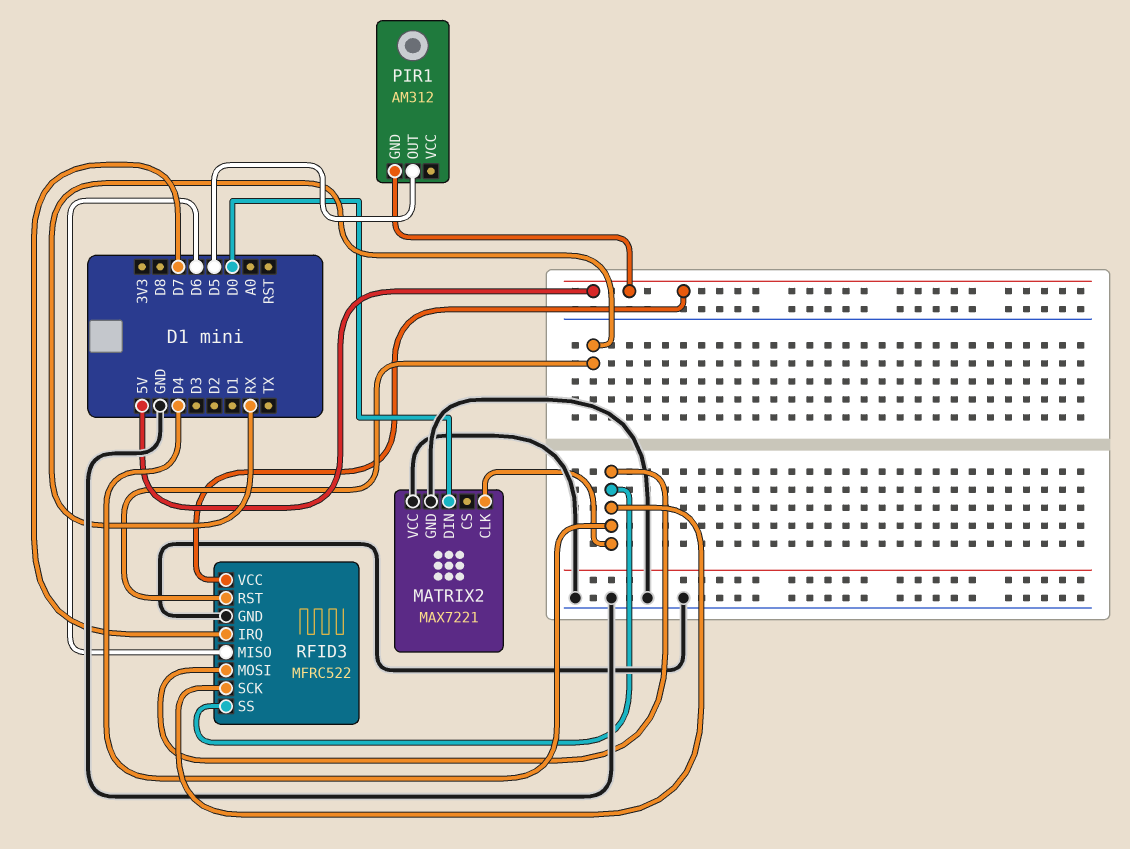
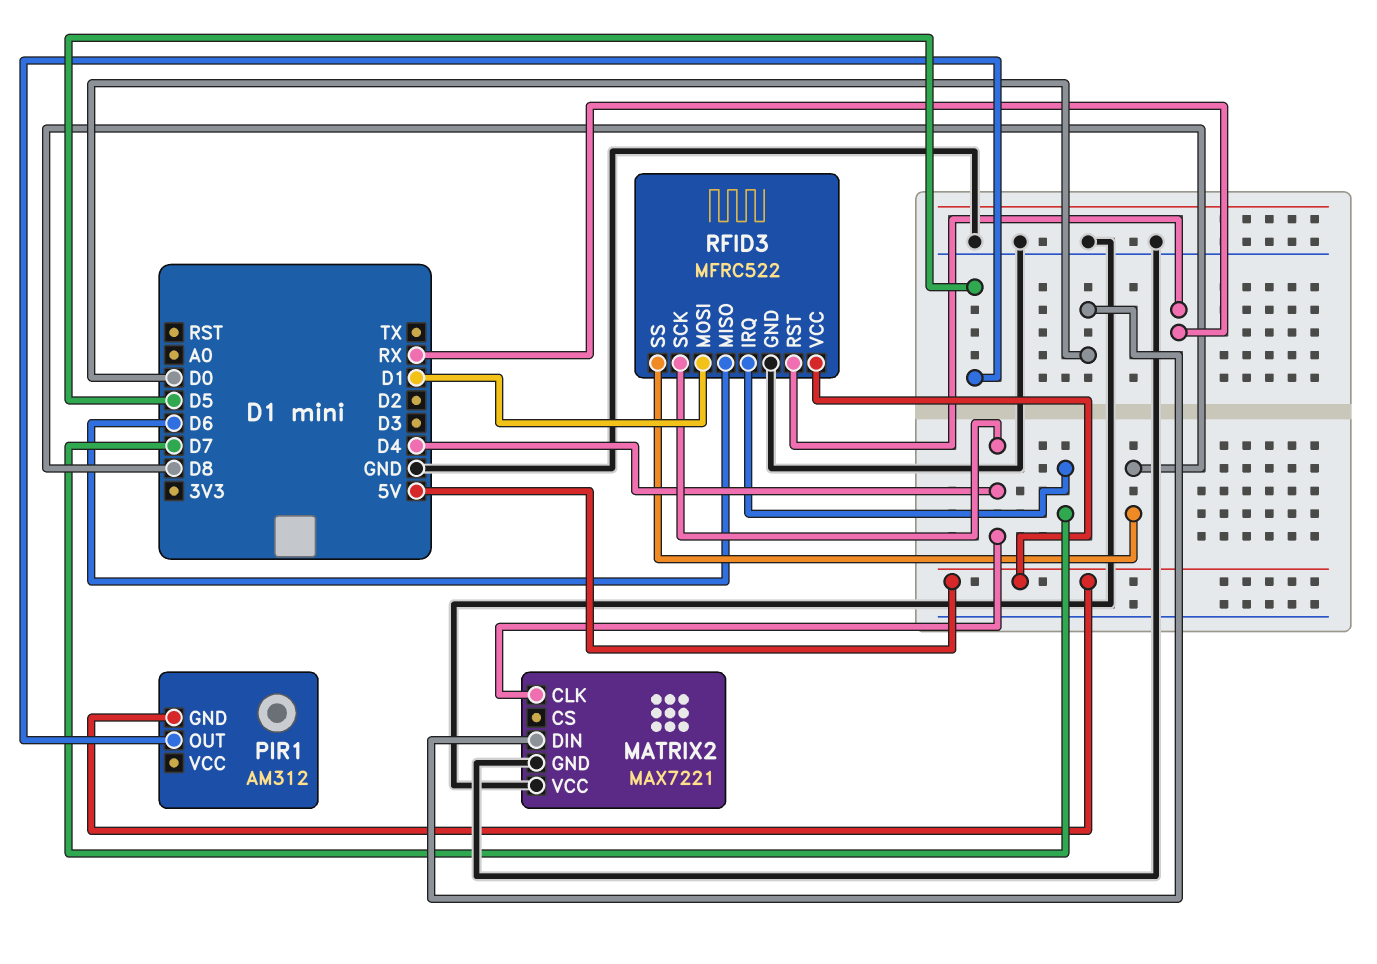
RFID3 pin MOSI: D4 -> D1
RFID3 pin SS: D4 -> D8

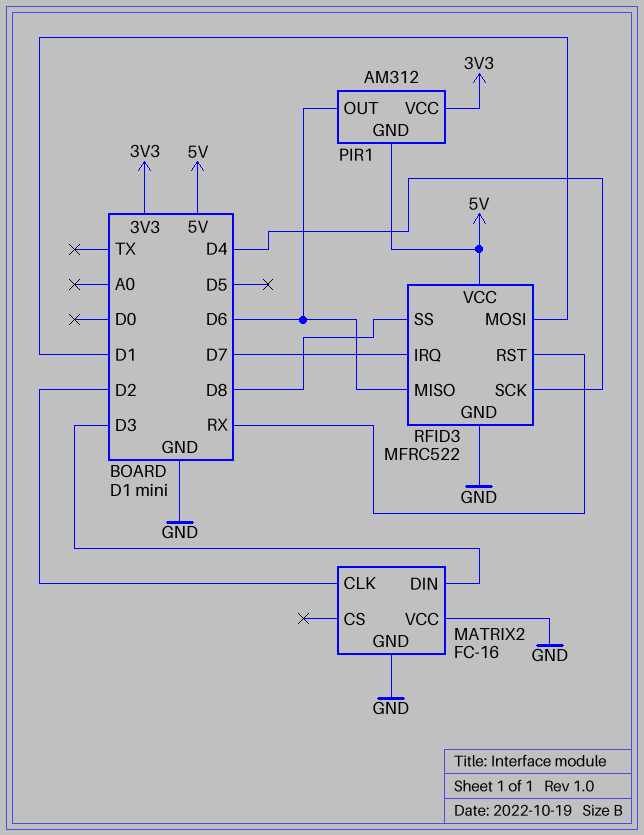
MATRIX2: MAX7221 -> FC-16
MATRIX2 pin CLK: D4 -> D2
MATRIX2 pin DIN: D0 -> D3
PIR1 pin OUT: D5 -> D6
PIR1 pin VCC: none -> 3V3

